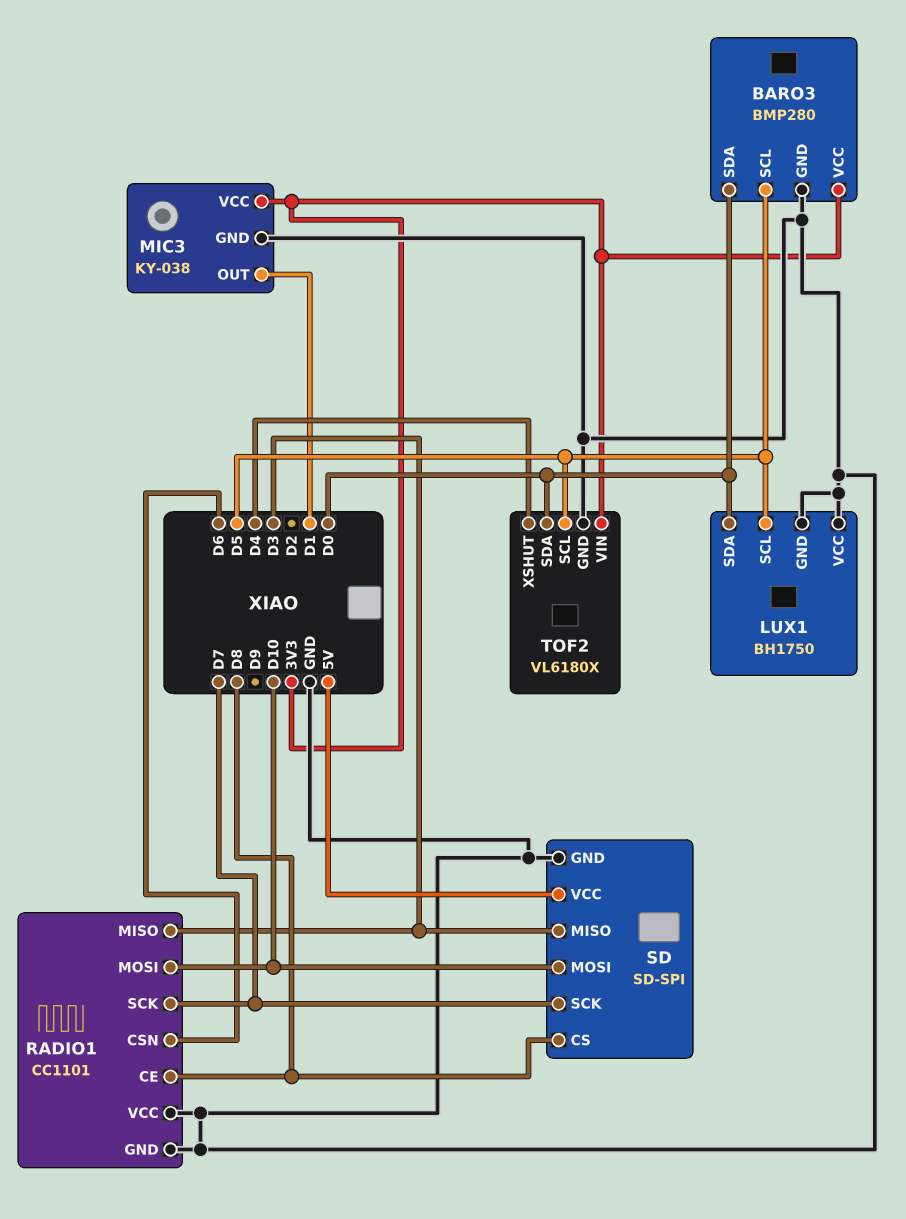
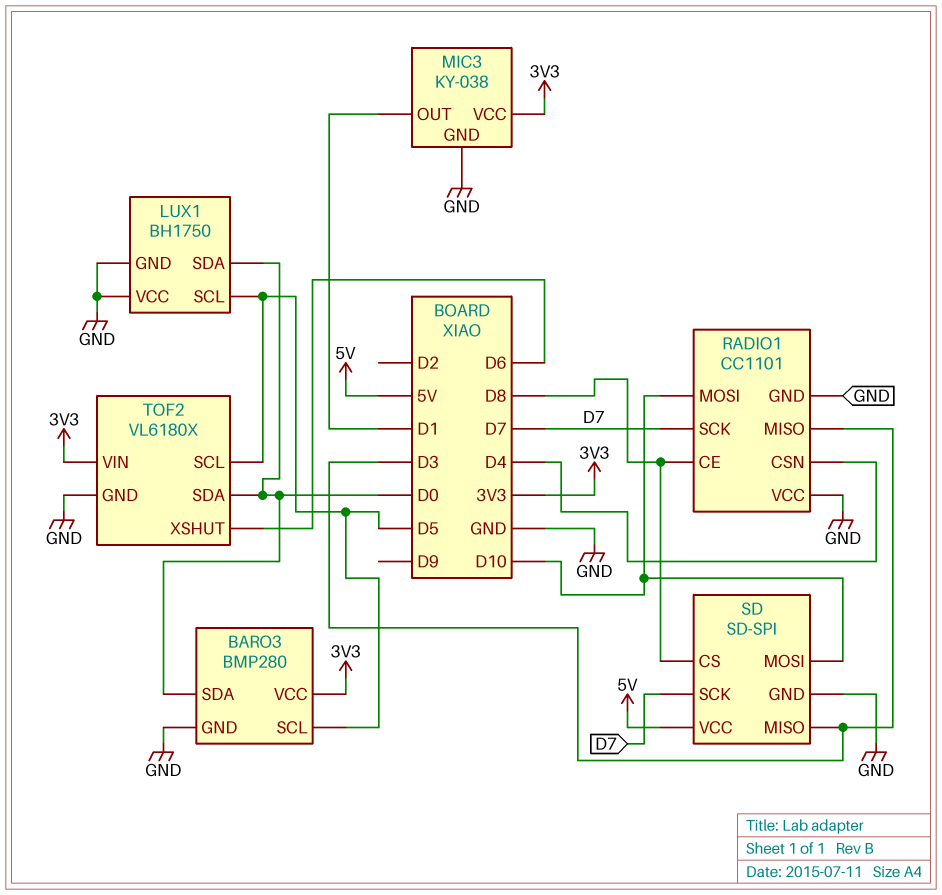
RADIO1 pin CSN: D6 -> D4
TOF2 pin XSHUT: D4 -> D6

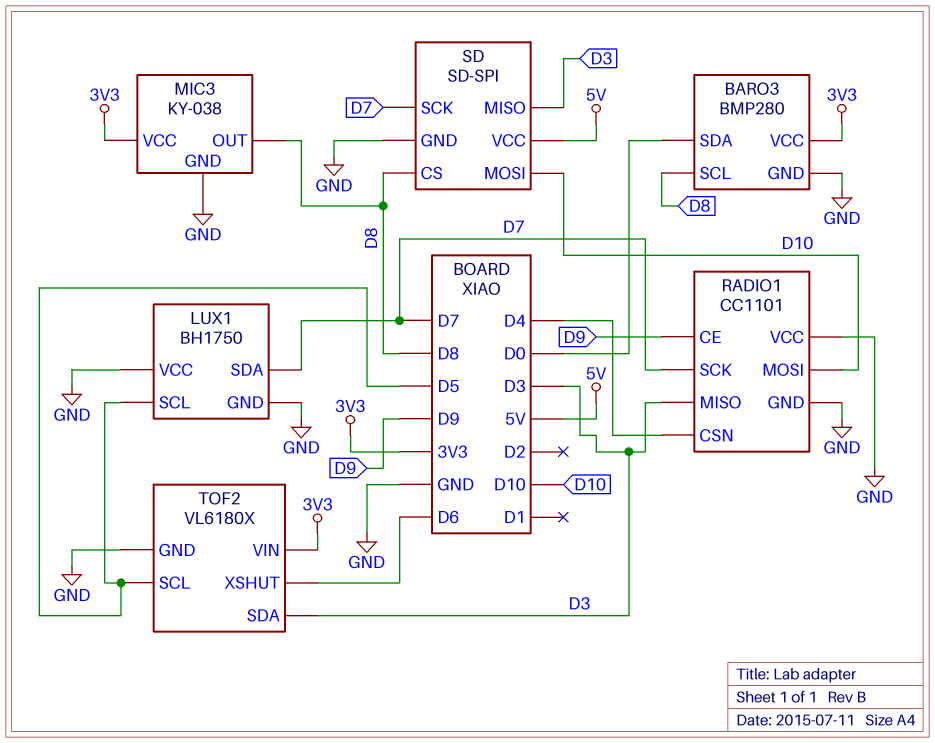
BARO3 pin SCL: D5 -> D8
LUX1 pin SDA: D0 -> D7
MIC3 pin OUT: D1 -> D8
RADIO1 pin CE: D8 -> D9
TOF2 pin SDA: D0 -> D3

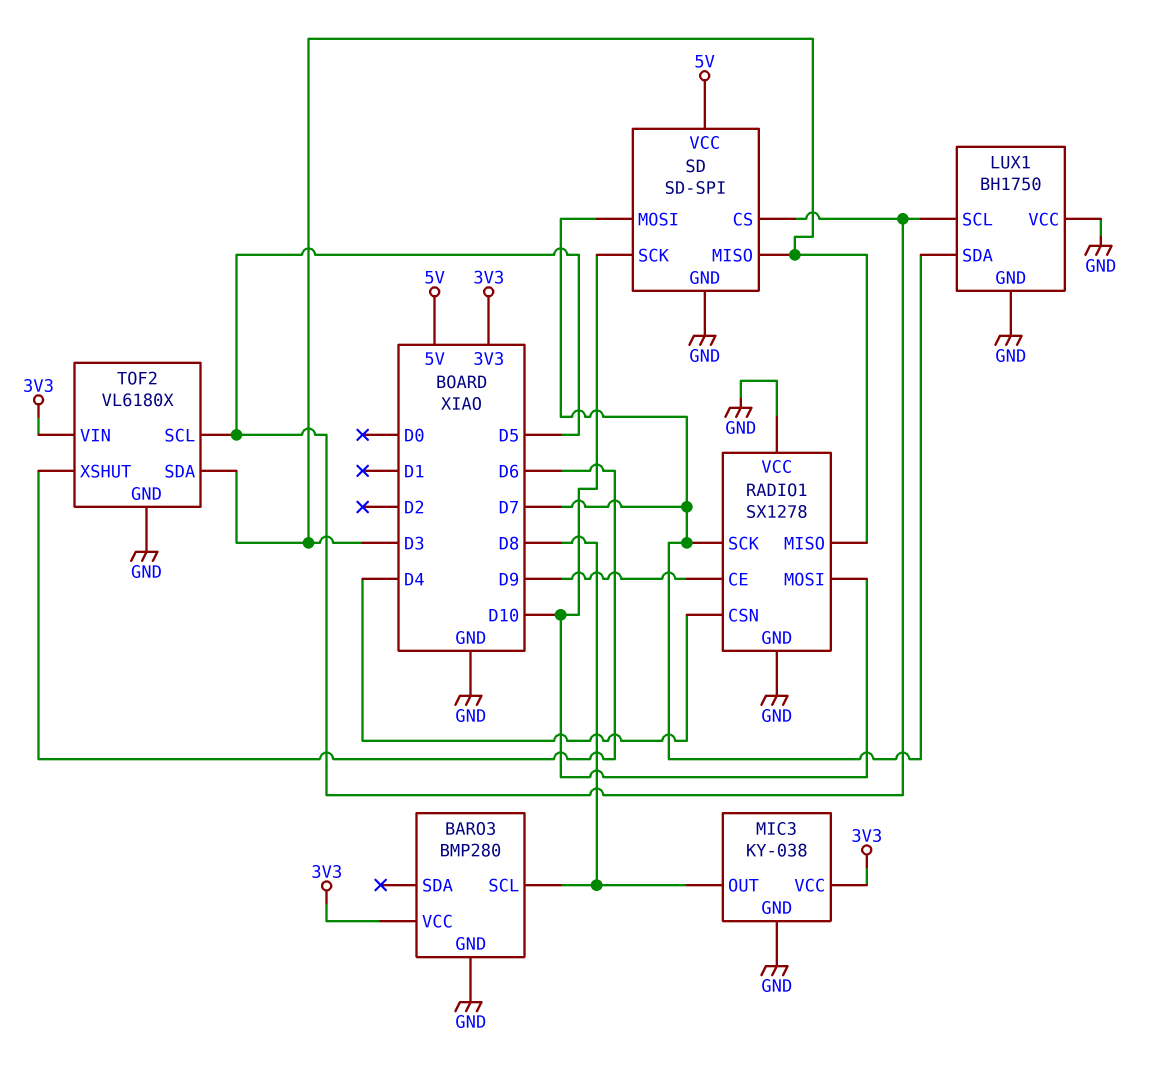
BARO3 pin SDA: D0 -> none
RADIO1: CC1101 -> SX1278
SD pin CS: D8 -> D5
SD pin MOSI: D10 -> D7
SD pin SCK: D7 -> D10

